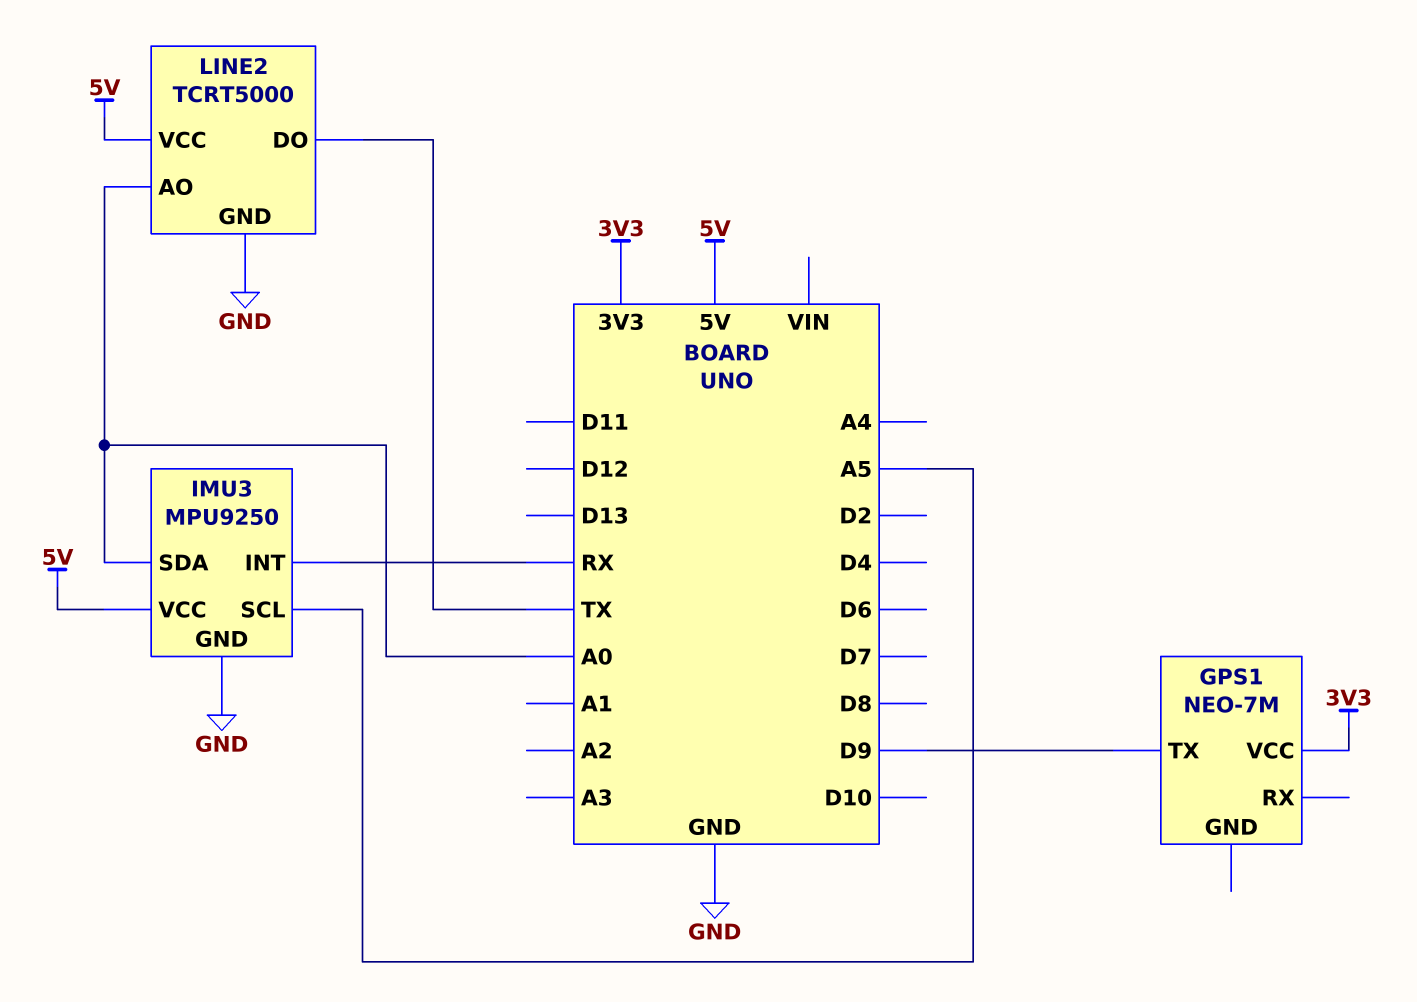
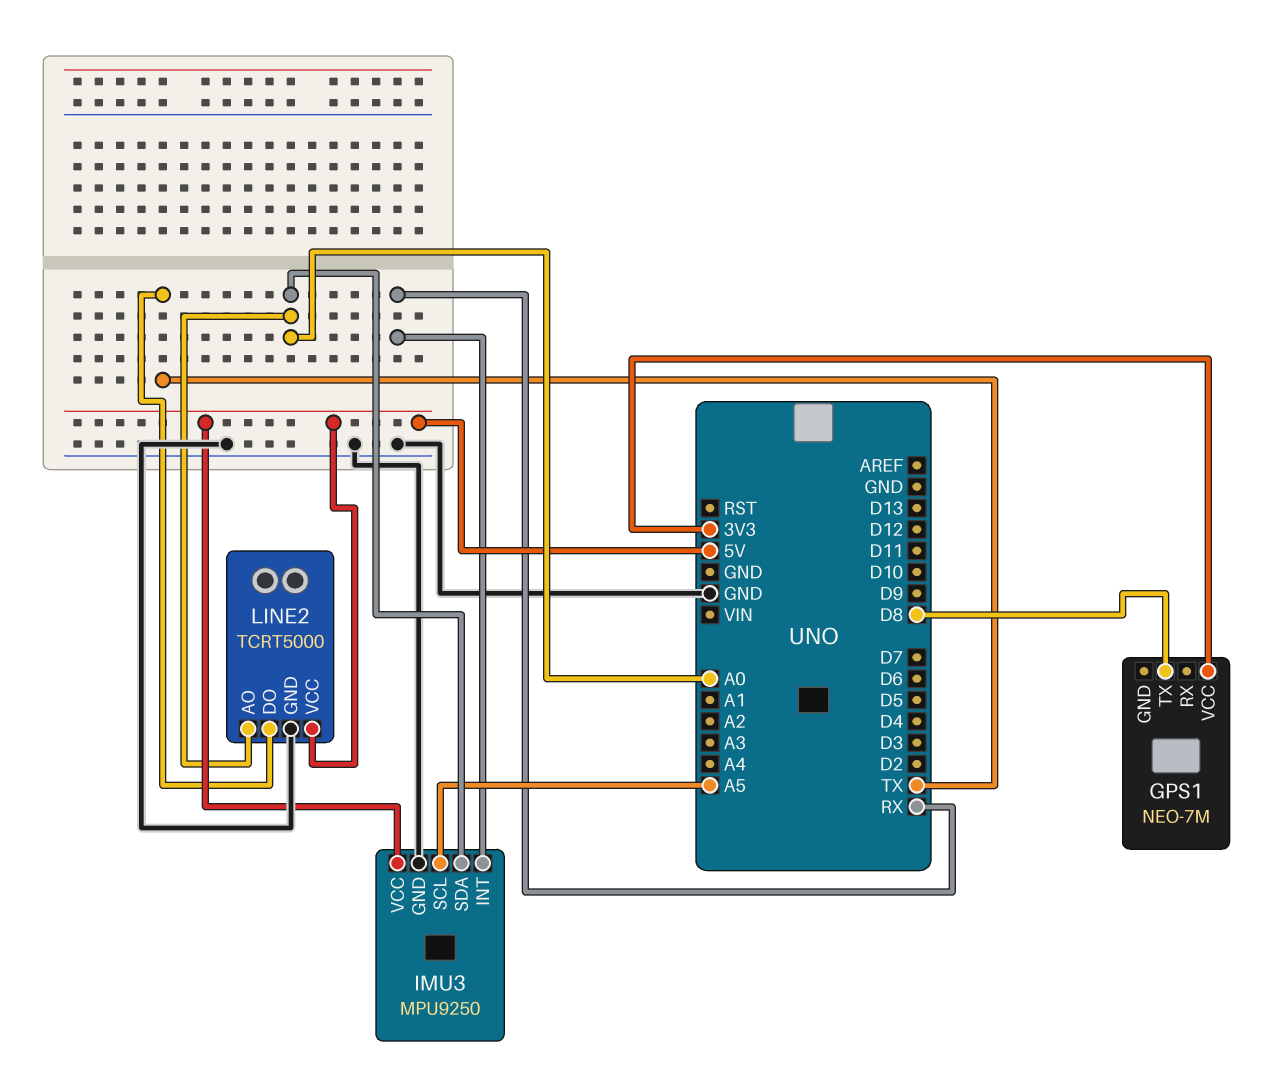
GPS1 pin TX: D9 -> D8

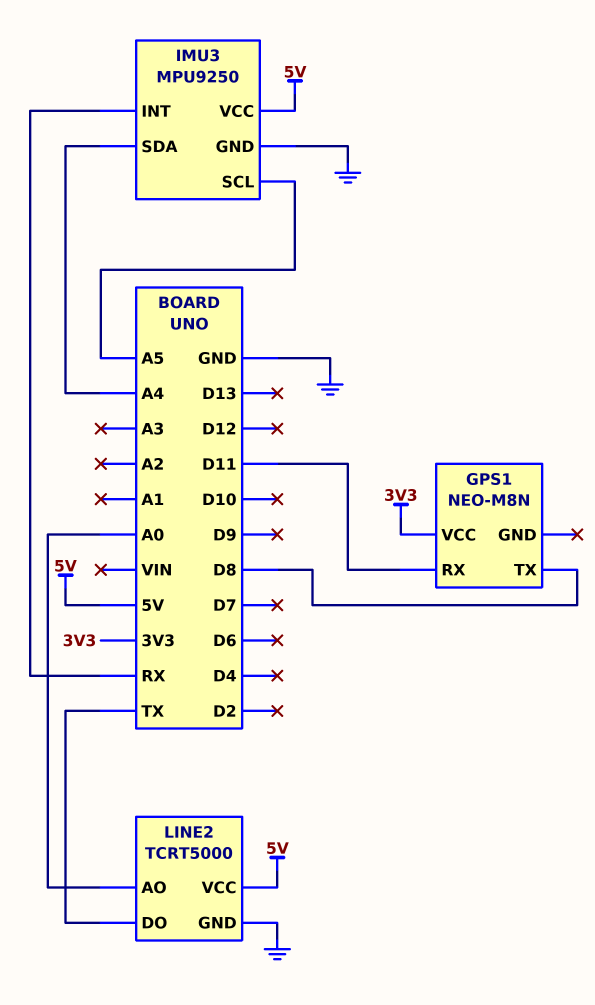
GPS1: NEO-7M -> NEO-M8N
GPS1 pin RX: none -> D11
IMU3 pin SDA: A0 -> A4

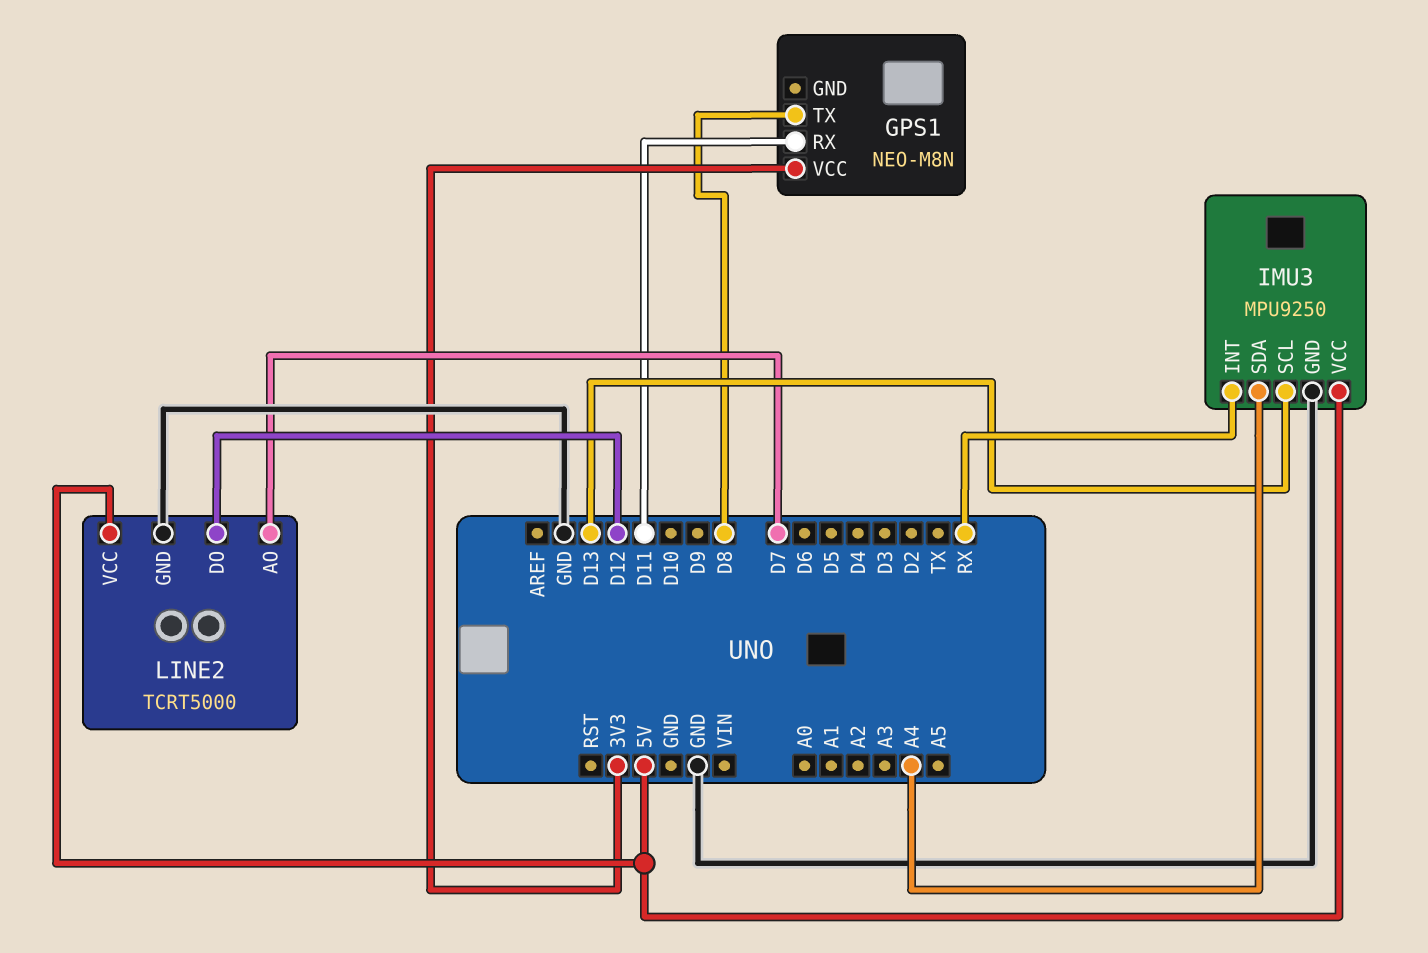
IMU3 pin SCL: A5 -> D13
LINE2 pin AO: A0 -> D7
LINE2 pin DO: TX -> D12

